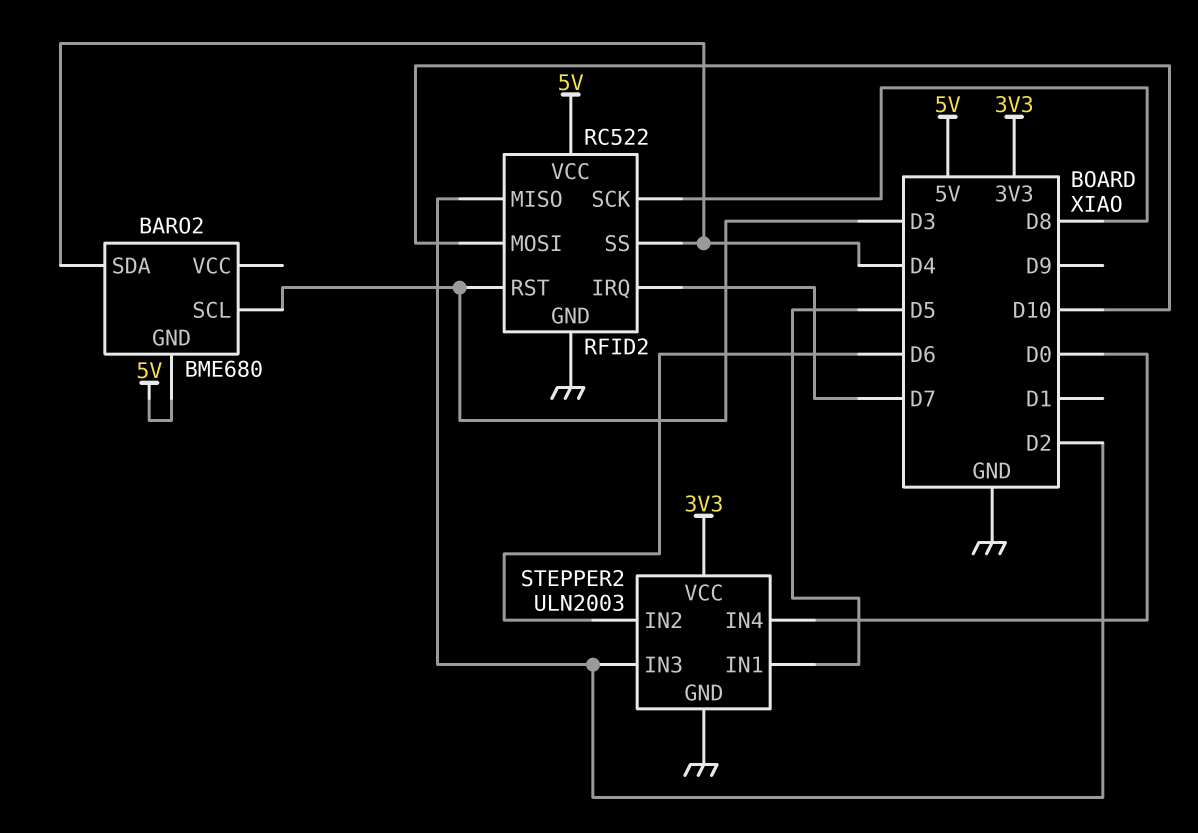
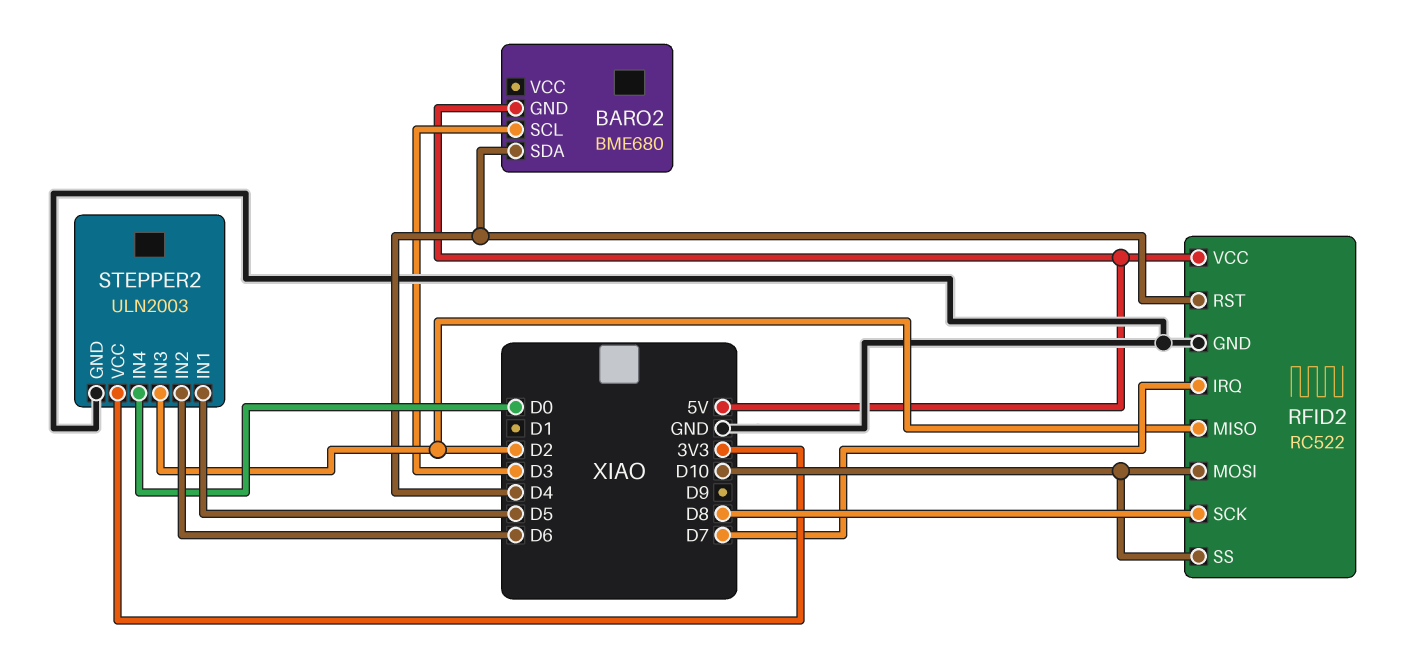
RFID2 pin RST: D3 -> D4
RFID2 pin SS: D4 -> D10

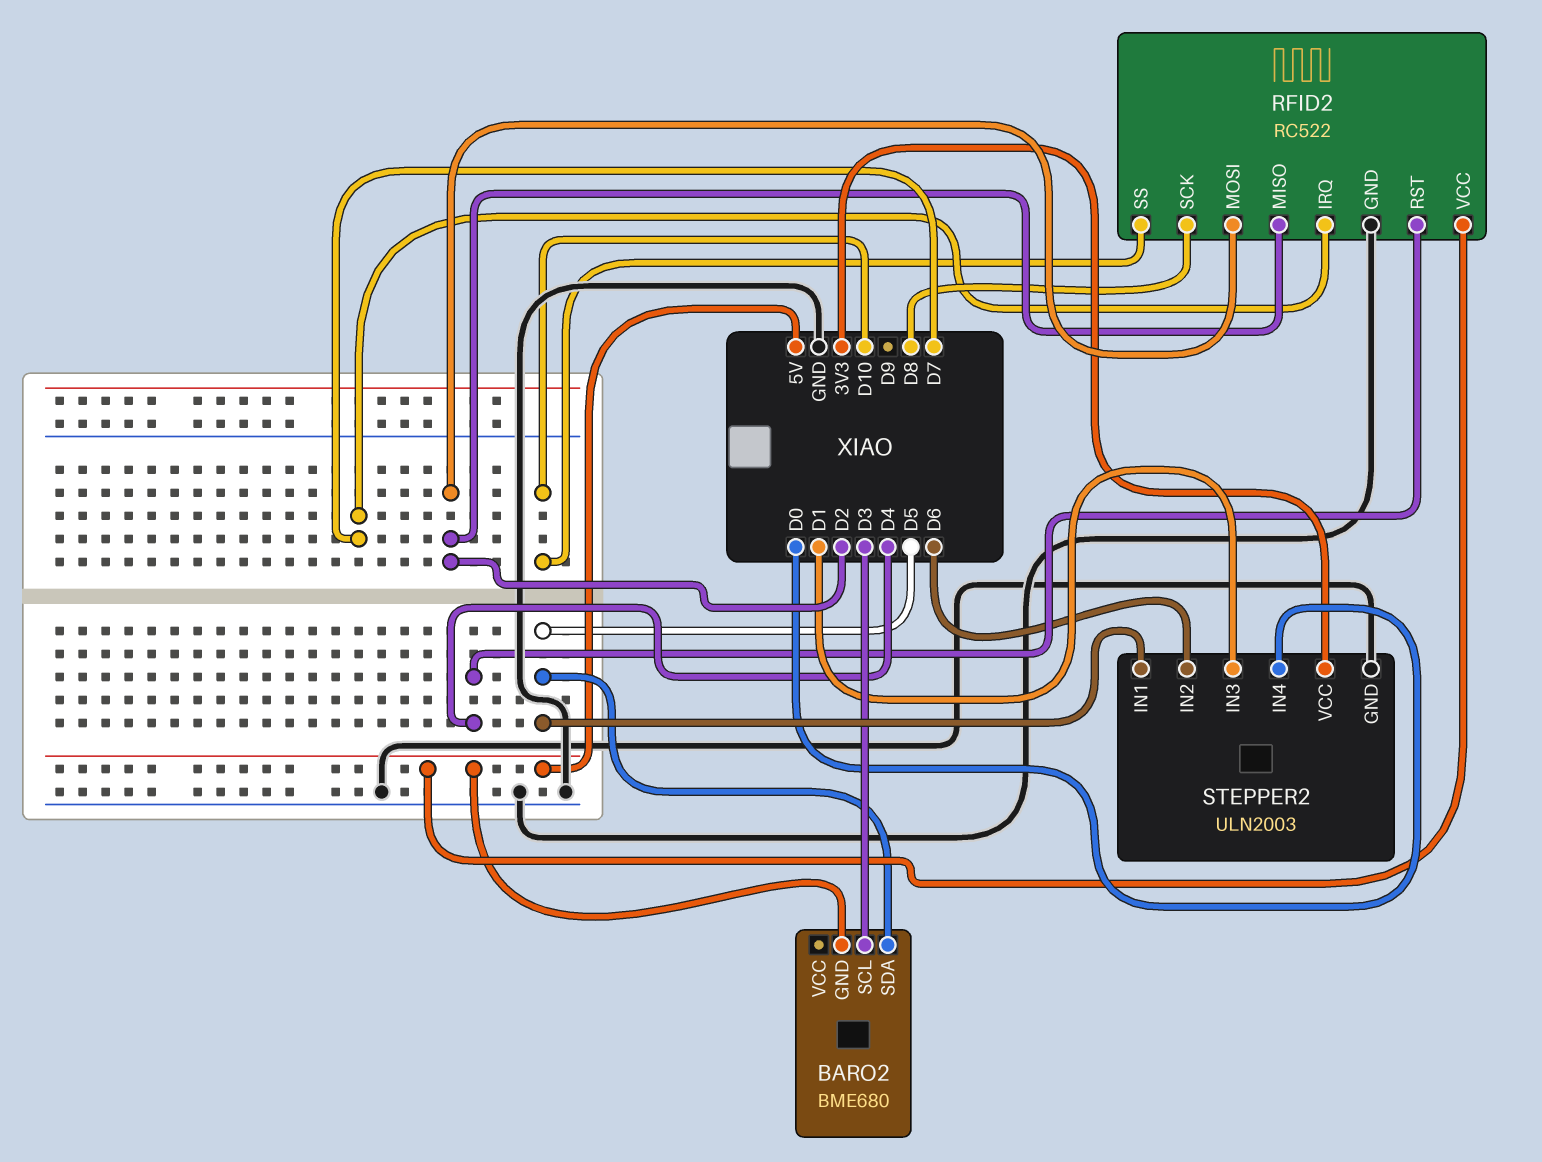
BARO2 pin SDA: D4 -> D5
RFID2 pin MOSI: D10 -> D2
STEPPER2 pin IN3: D2 -> D1

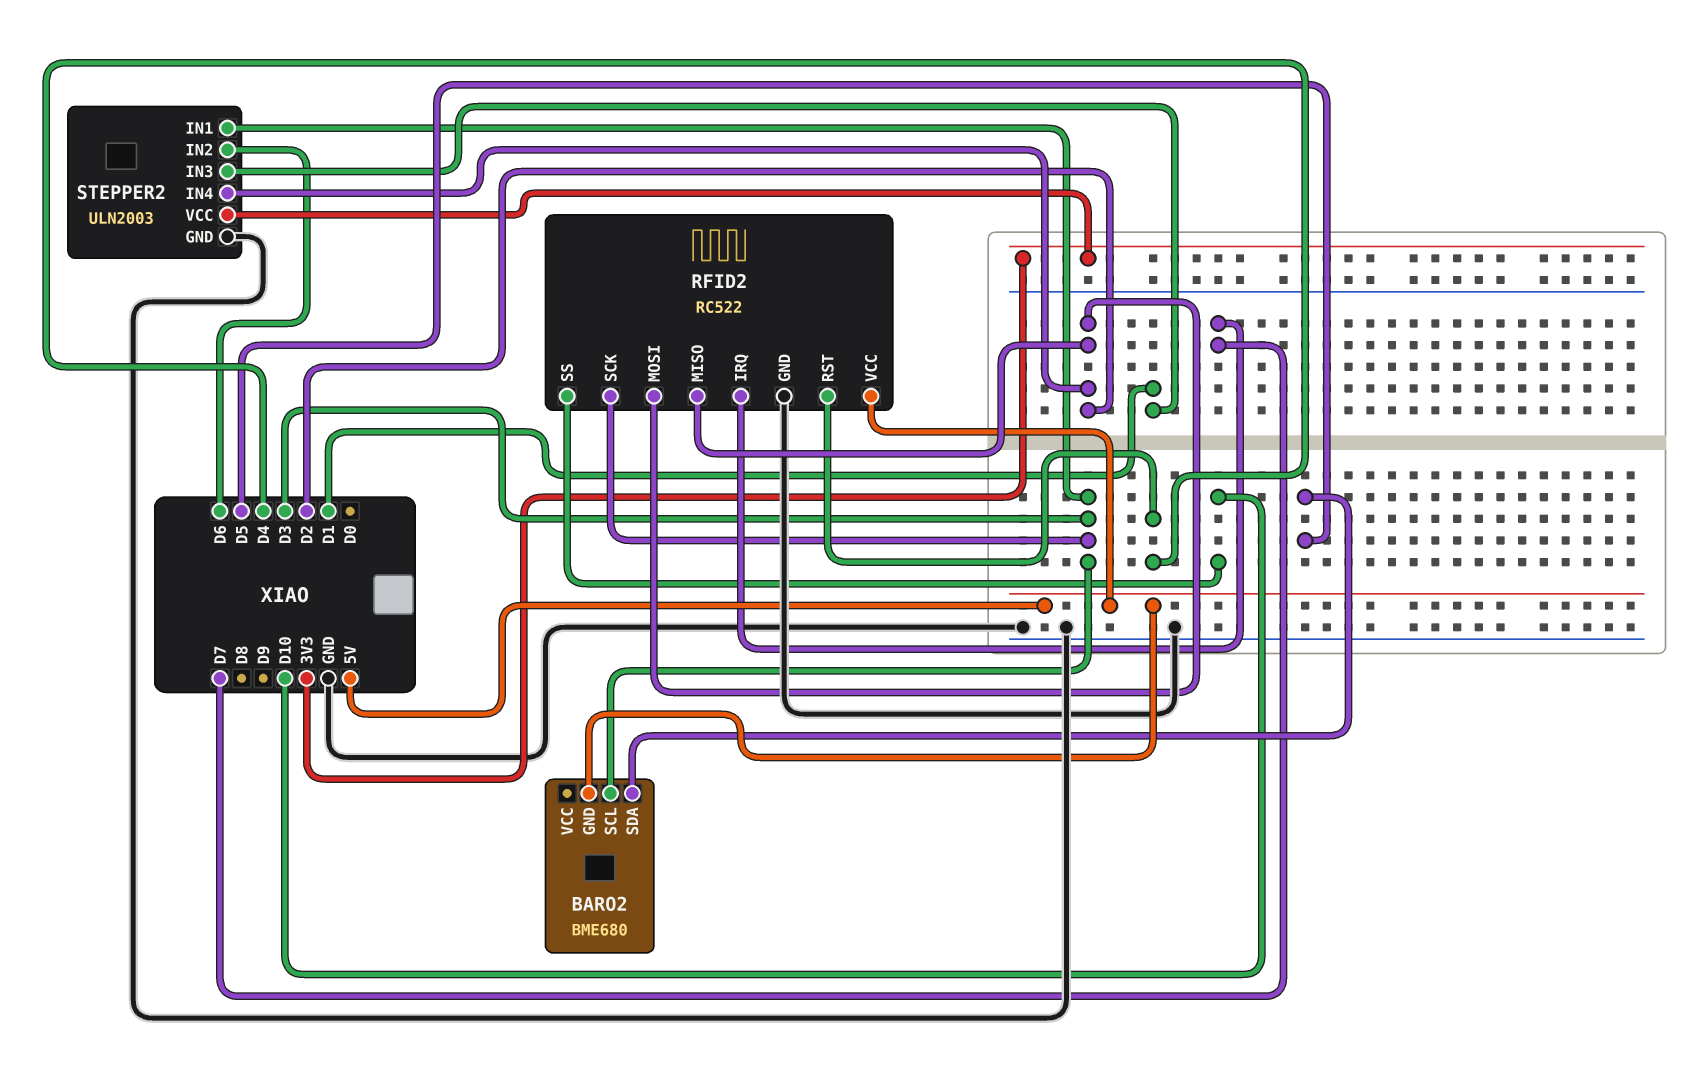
RFID2 pin SCK: D8 -> D3
STEPPER2 pin IN1: D5 -> D3
STEPPER2 pin IN4: D0 -> D2

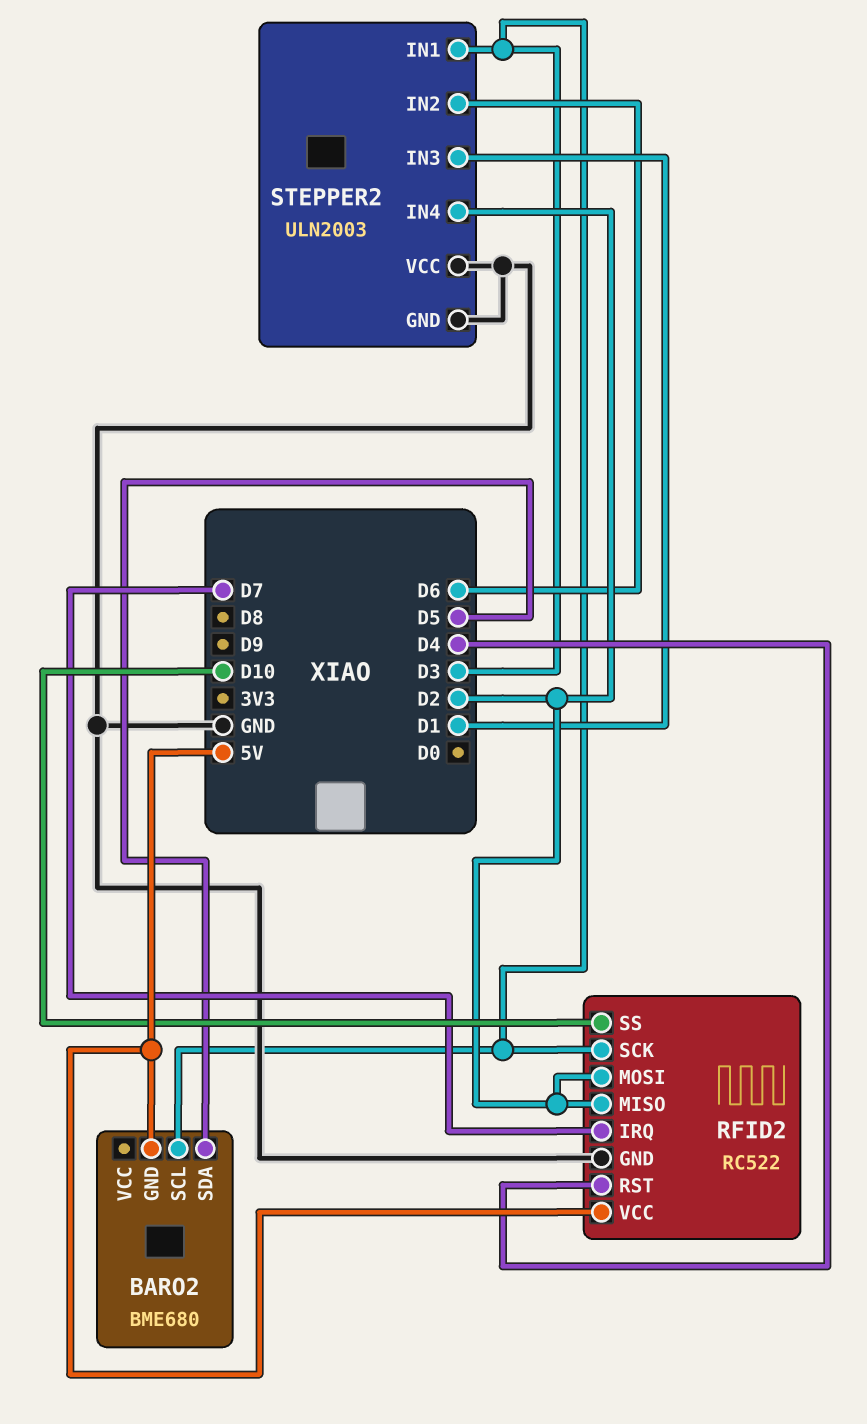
STEPPER2 pin VCC: 3V3 -> GND

